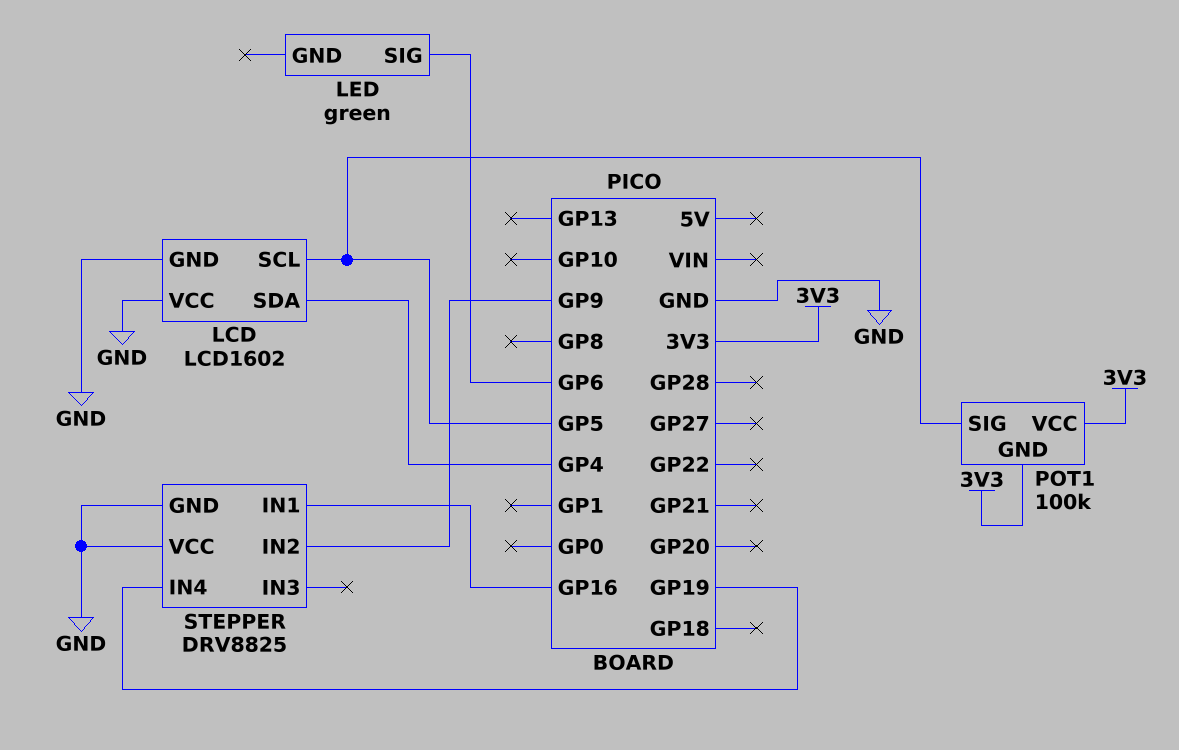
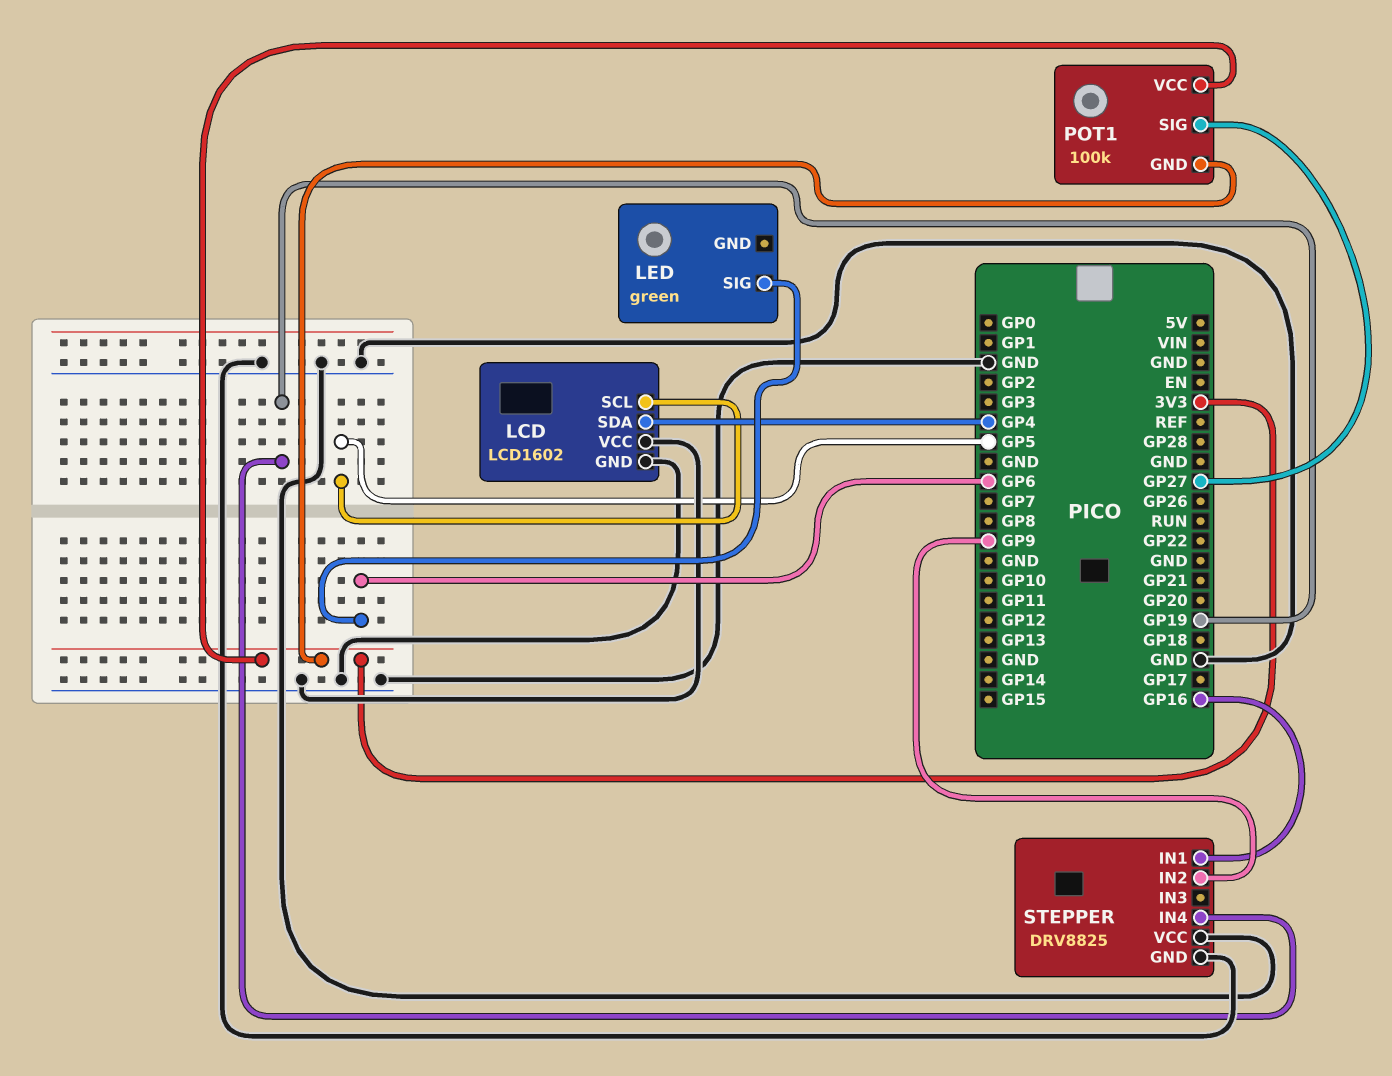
POT1 pin SIG: GP5 -> GP27

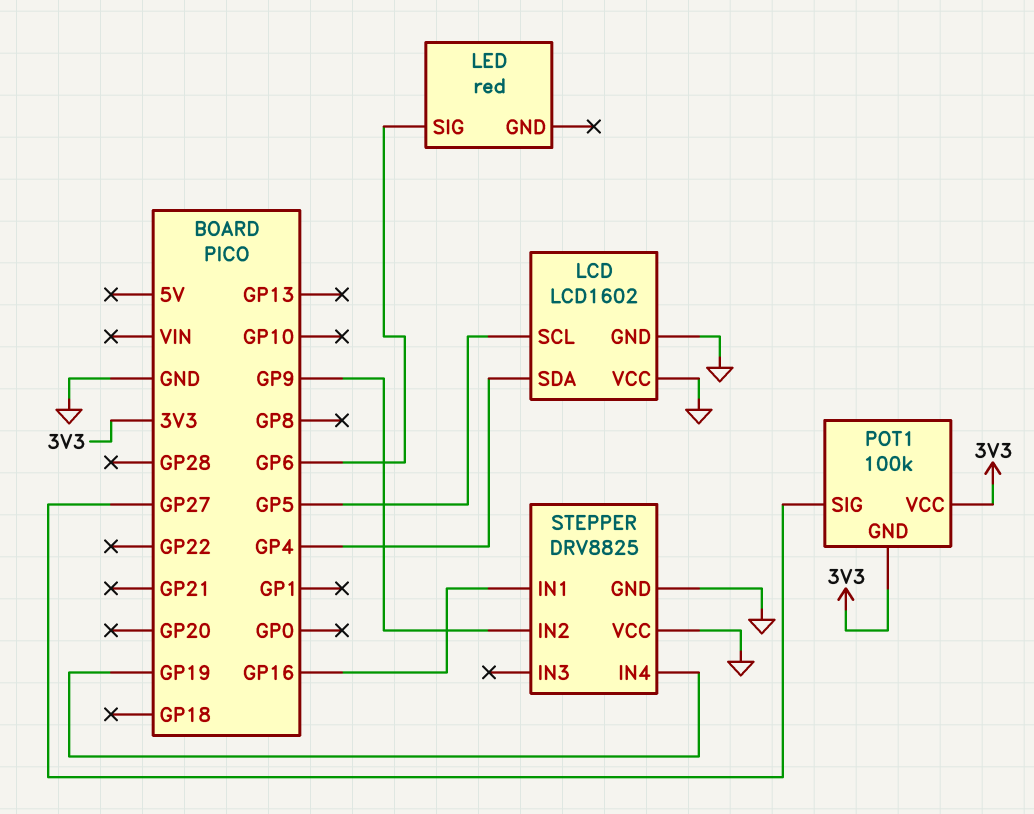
LED: green -> red

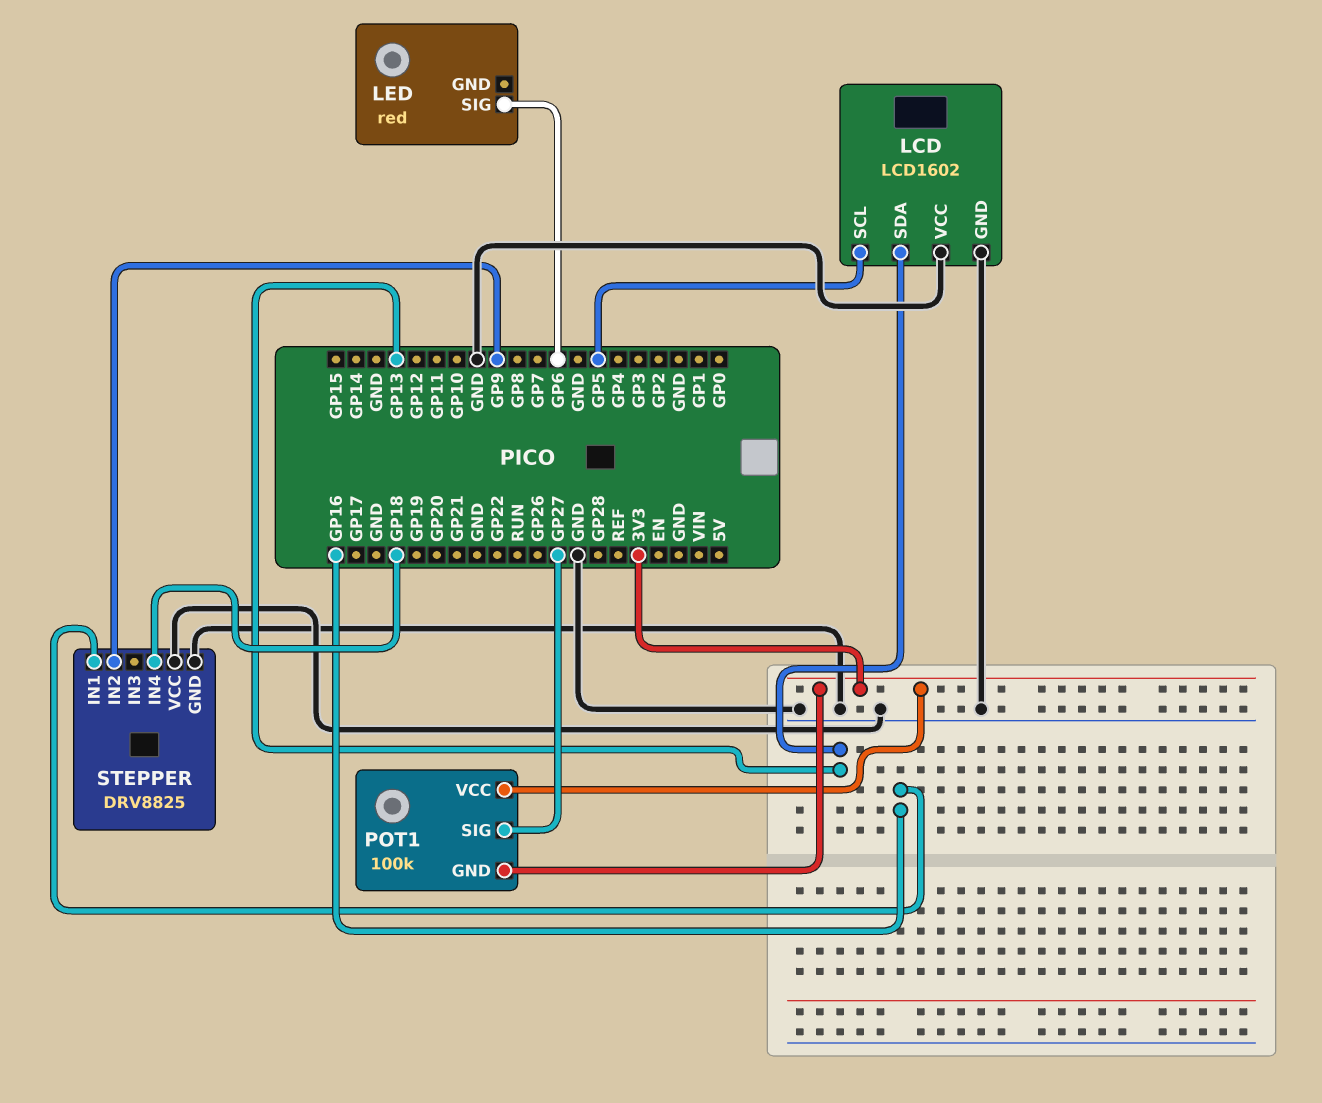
LCD pin SDA: GP4 -> GP13
STEPPER pin IN4: GP19 -> GP18

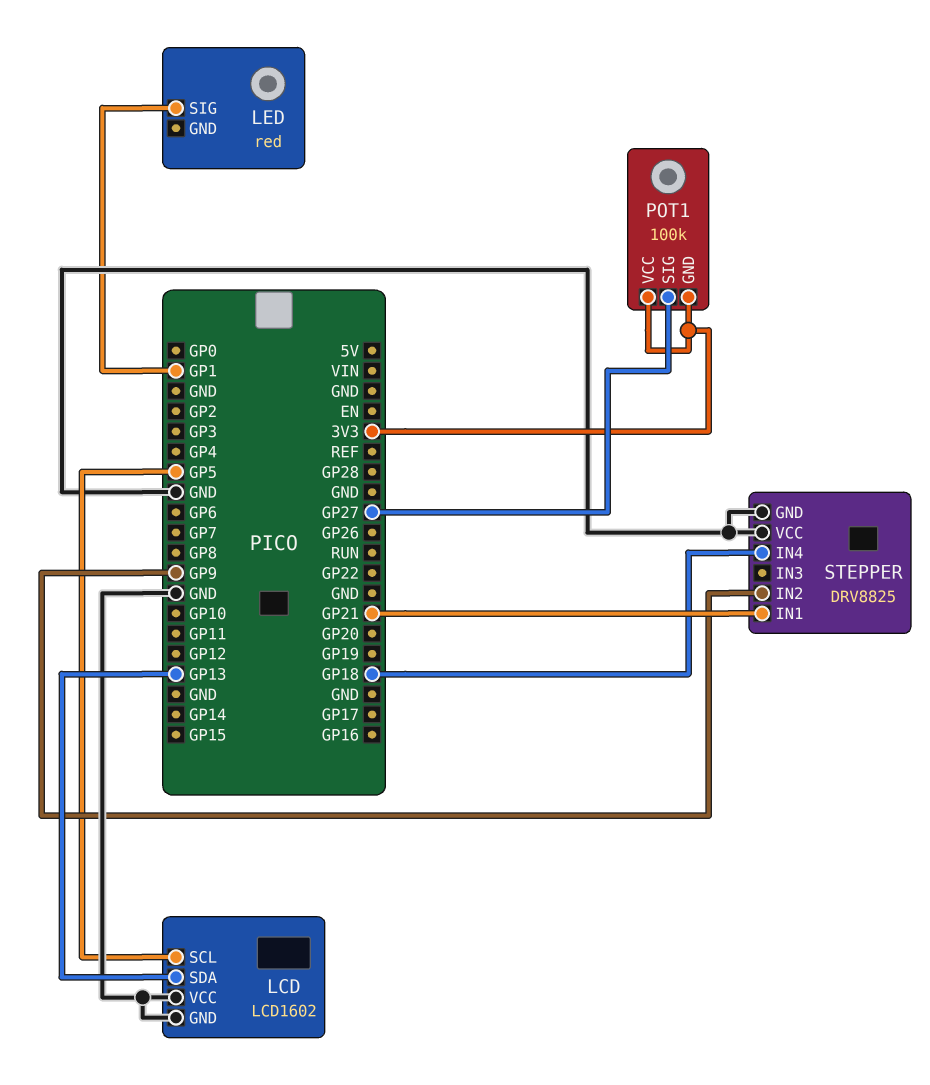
LED pin SIG: GP6 -> GP1
STEPPER pin IN1: GP16 -> GP21

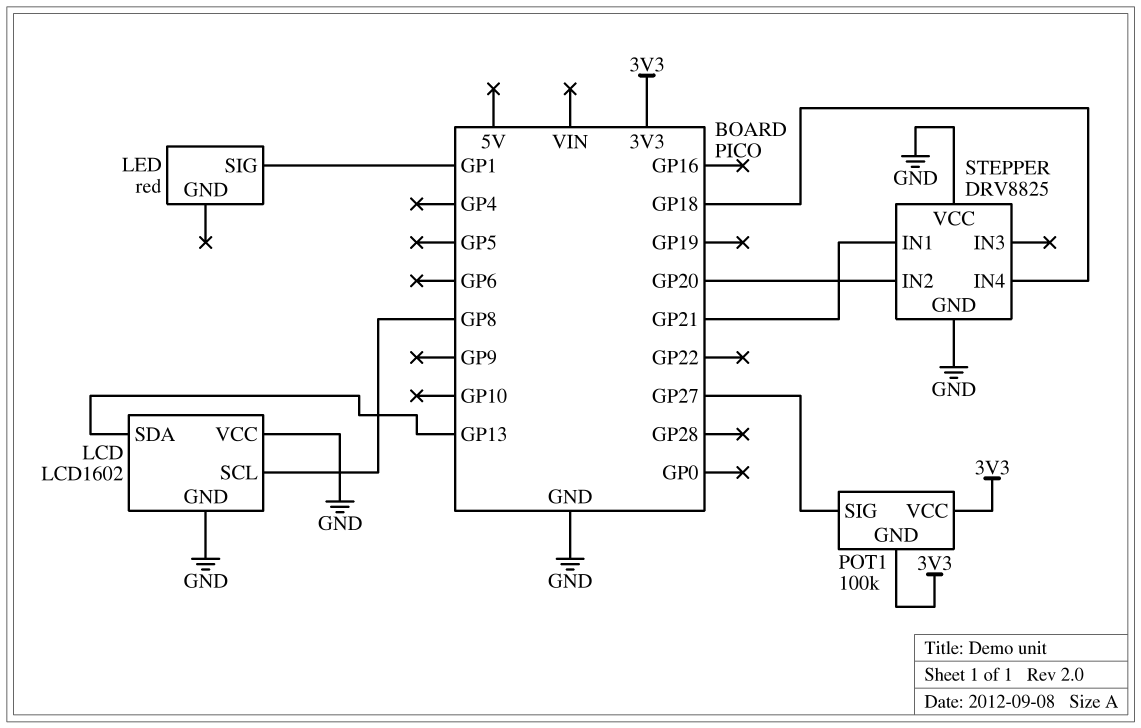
LCD pin SCL: GP5 -> GP8
STEPPER pin IN2: GP9 -> GP20

